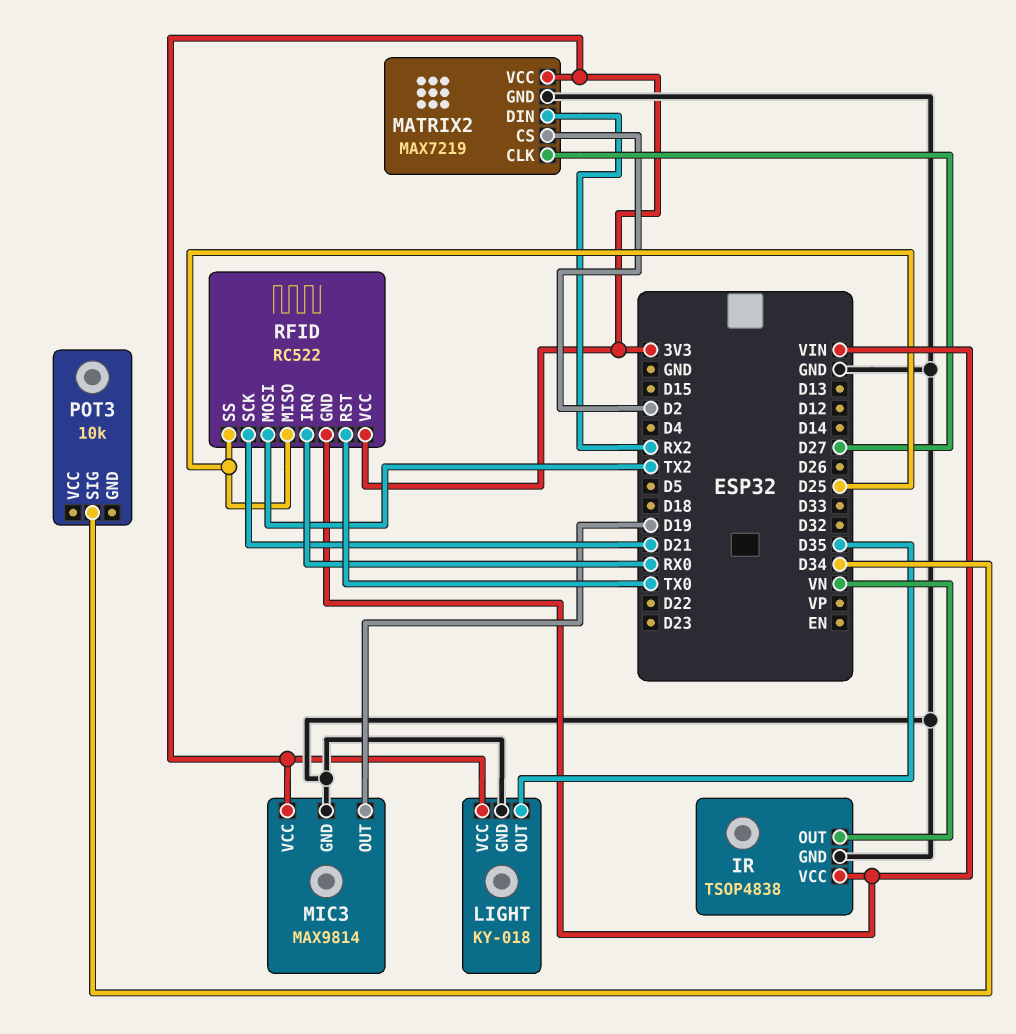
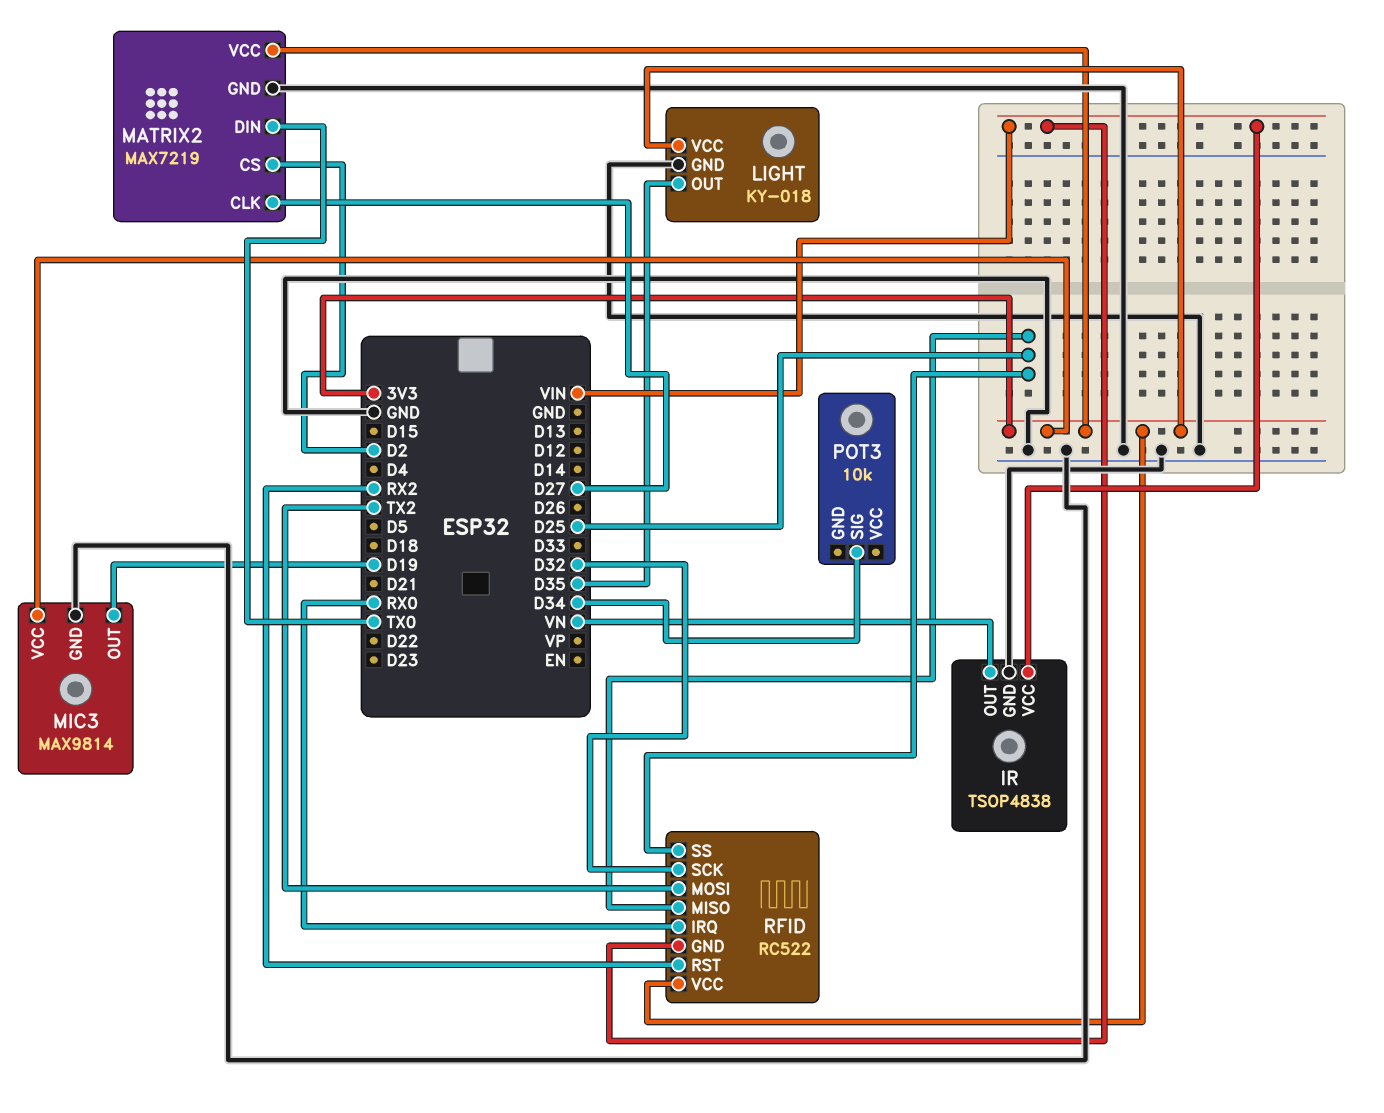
MATRIX2 pin DIN: RX2 -> TX0
RFID pin RST: TX0 -> RX2
RFID pin SCK: D21 -> D32

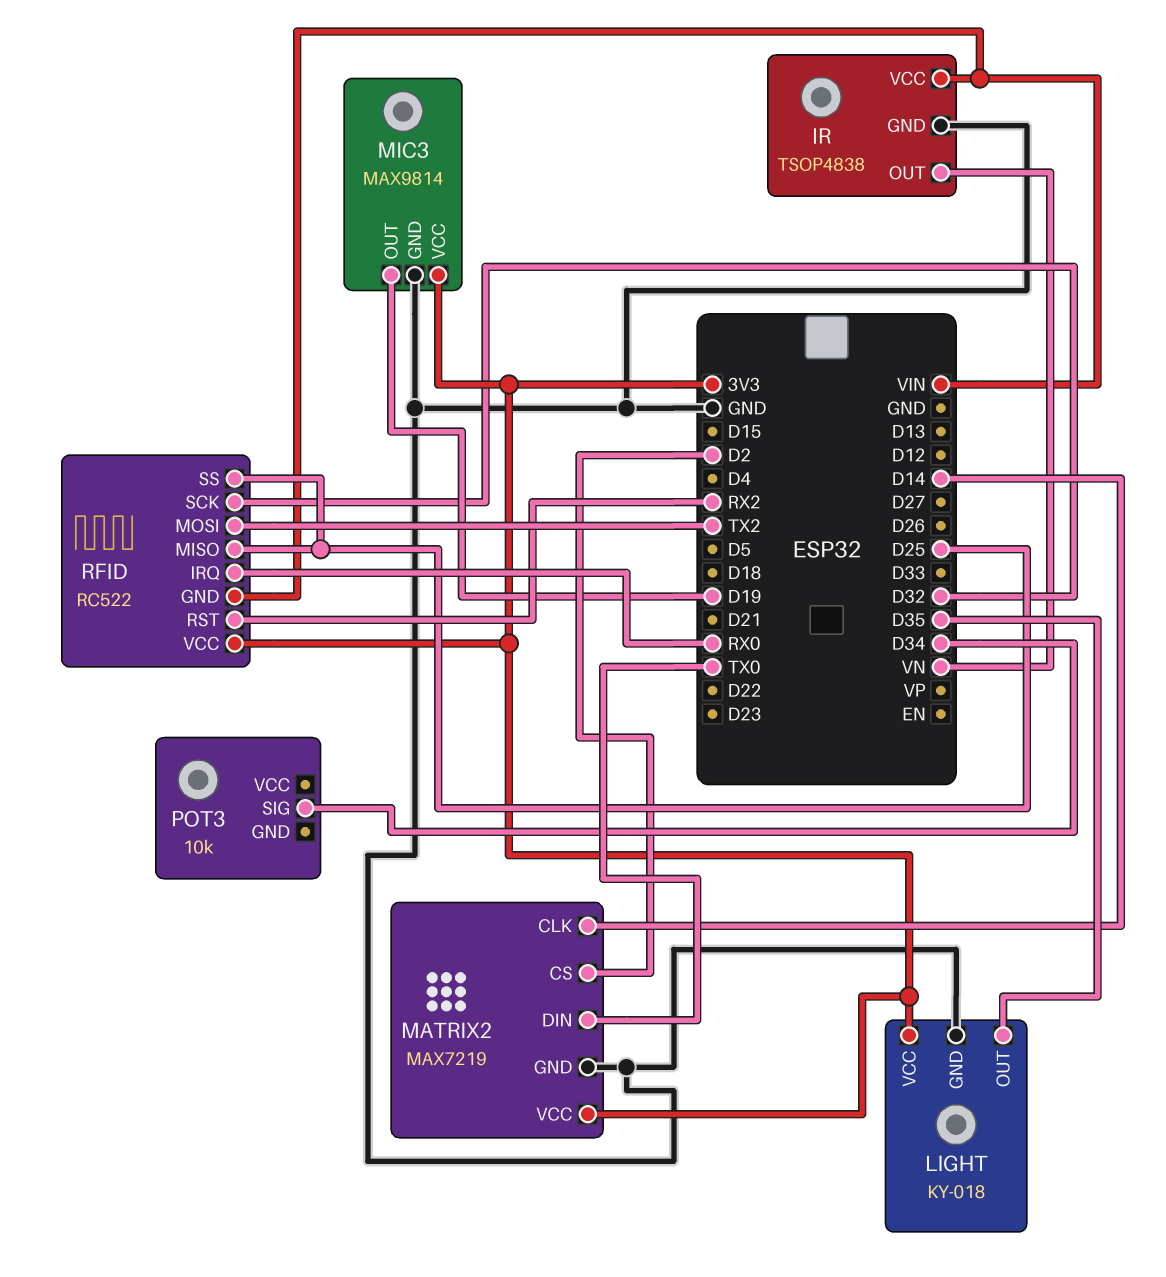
MATRIX2 pin CLK: D27 -> D14

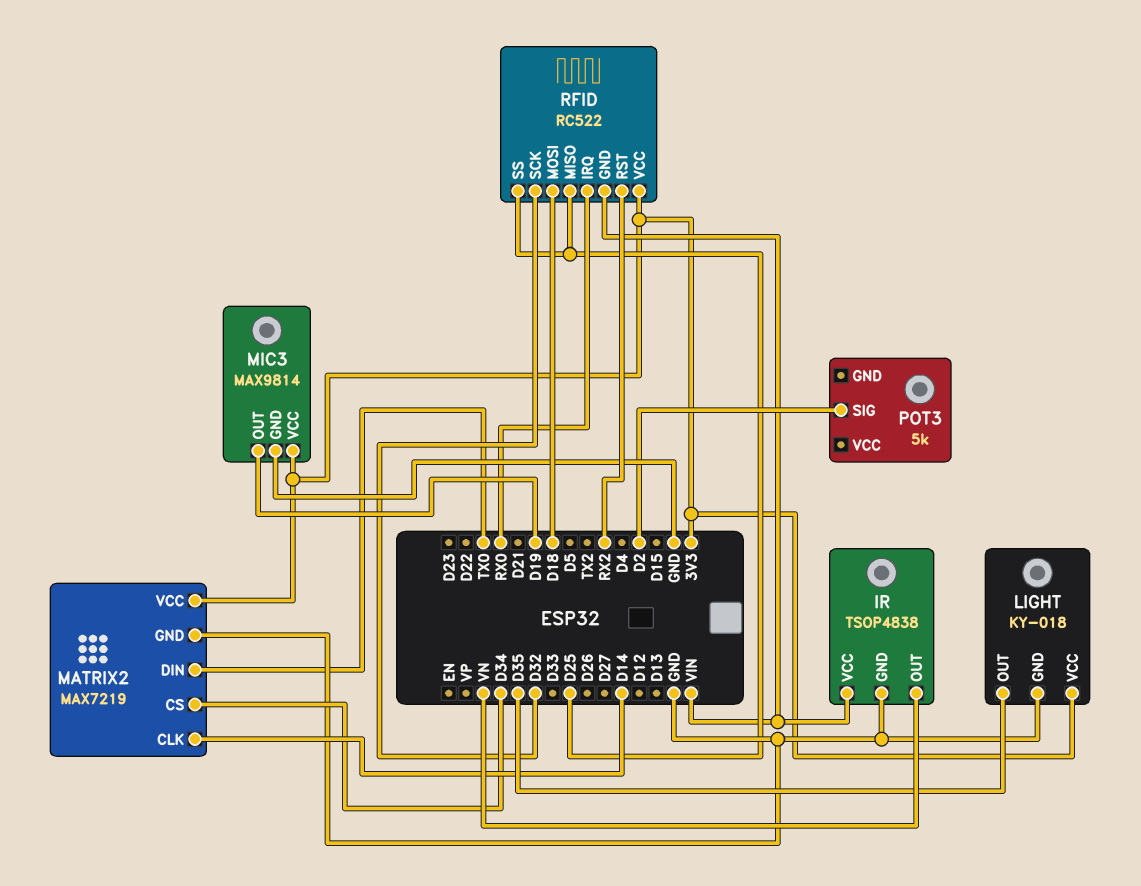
MATRIX2 pin CS: D2 -> D34
POT3: 10k -> 5k
POT3 pin SIG: D34 -> D2
RFID pin MOSI: TX2 -> D18

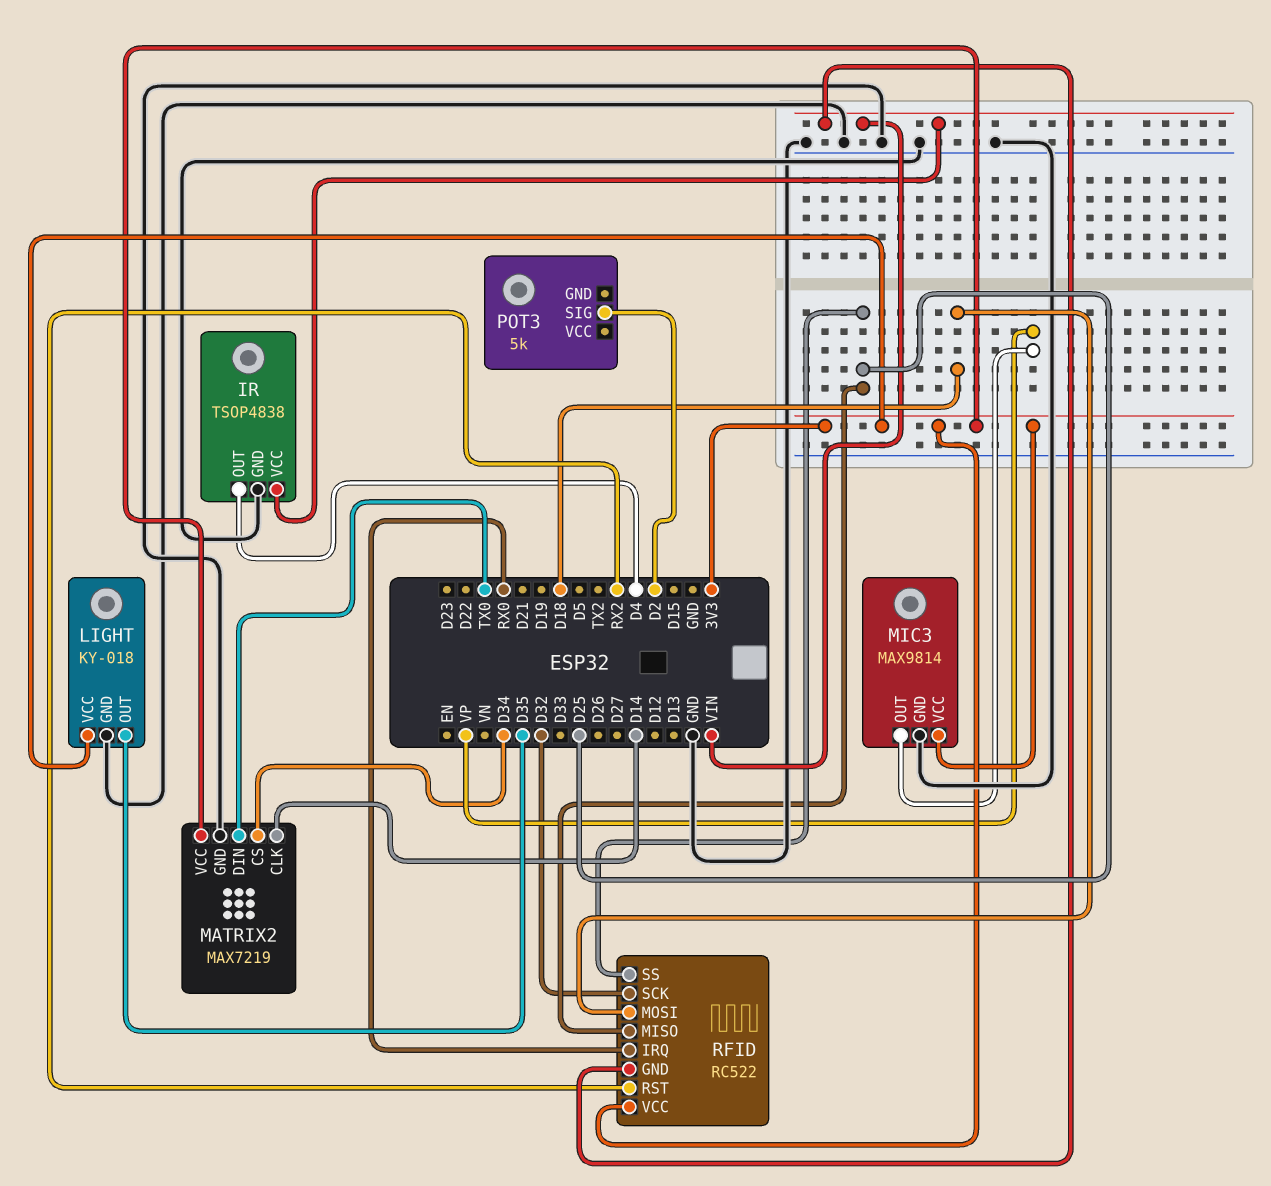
IR pin OUT: VN -> D4
MIC3 pin OUT: D19 -> VP

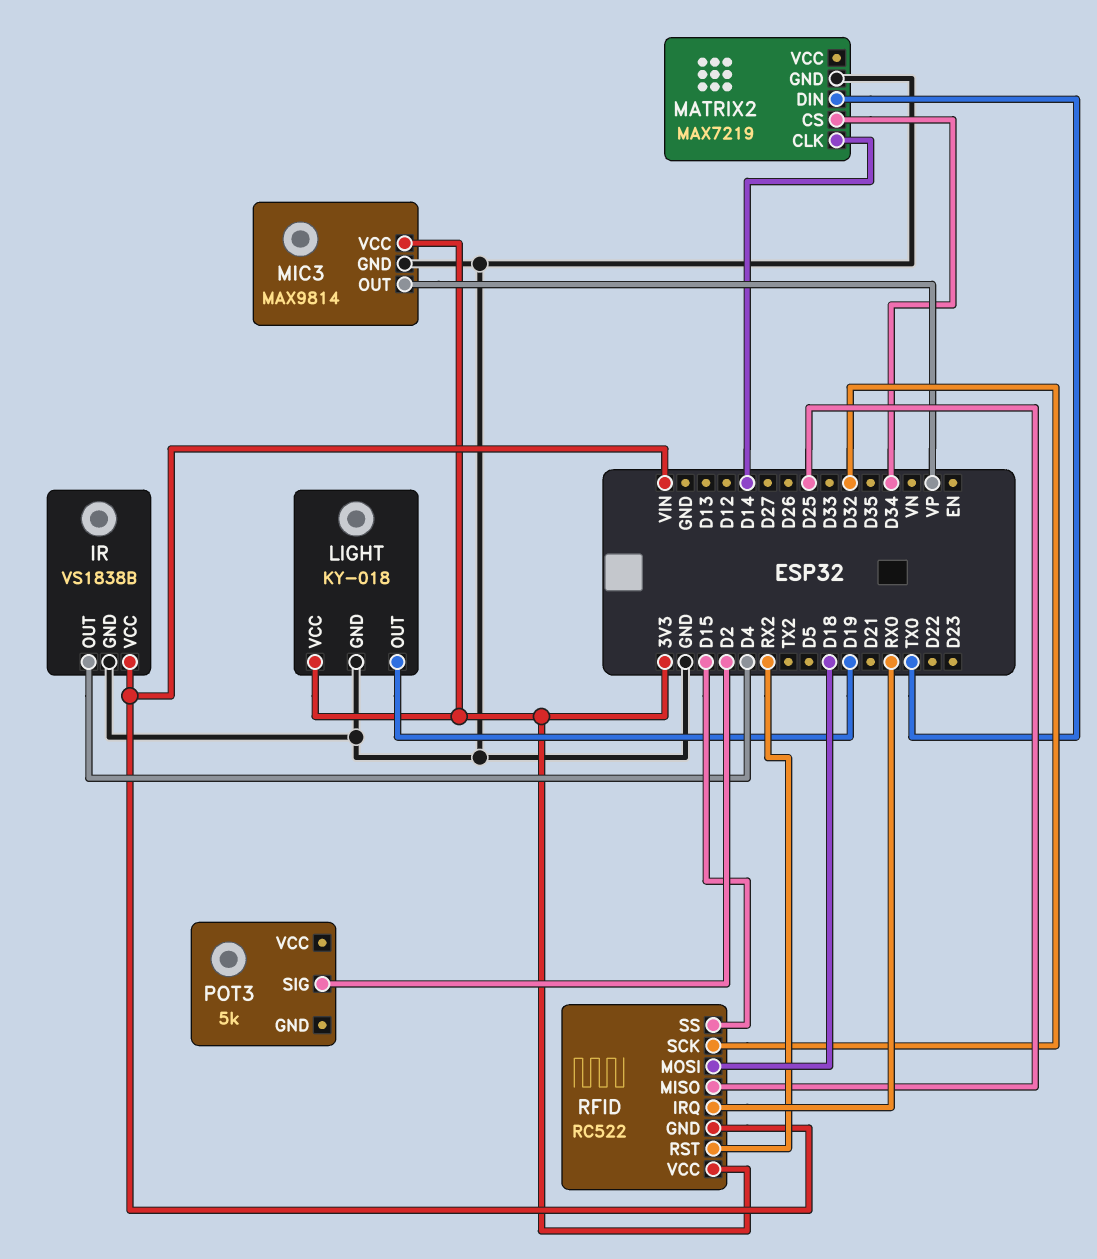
IR: TSOP4838 -> VS1838B
LIGHT pin OUT: D35 -> D19
MATRIX2 pin VCC: 3V3 -> none
RFID pin SS: D25 -> D15

